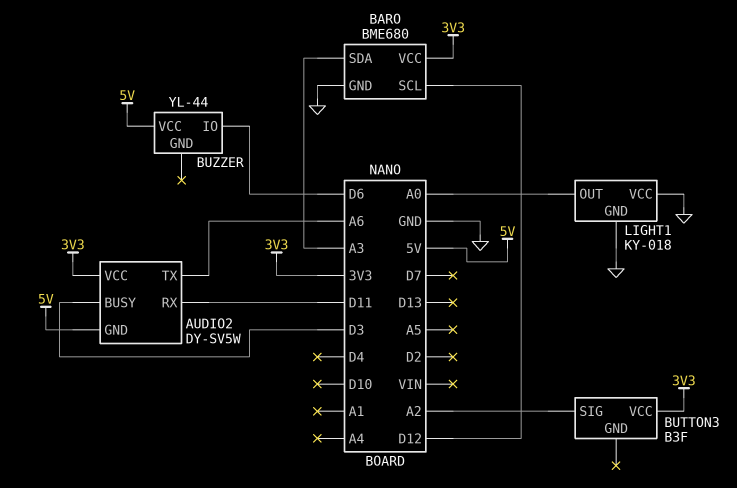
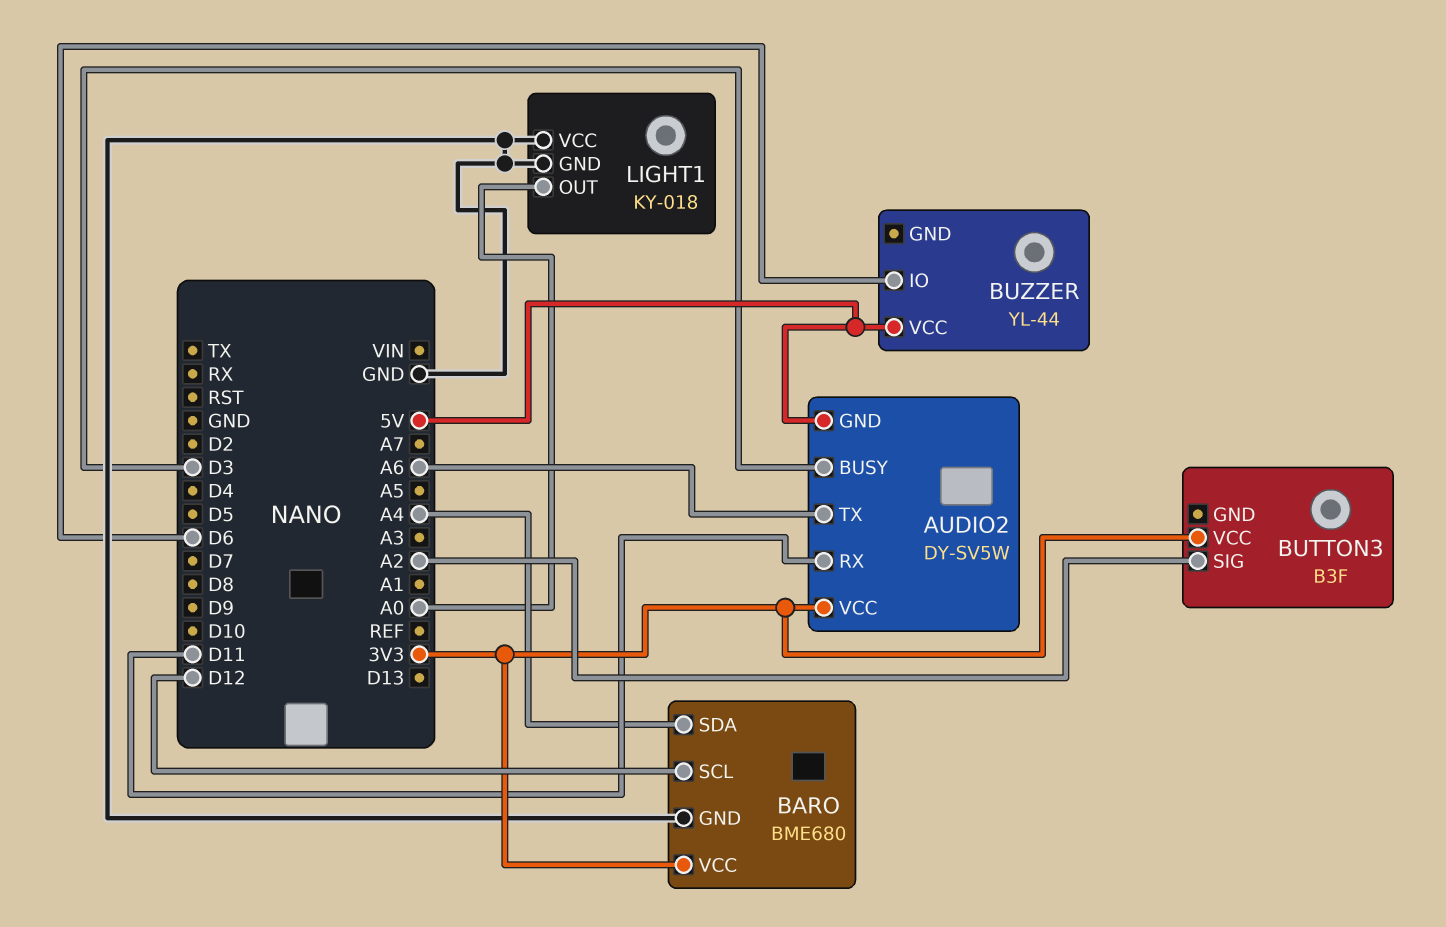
BARO pin SDA: A3 -> A4

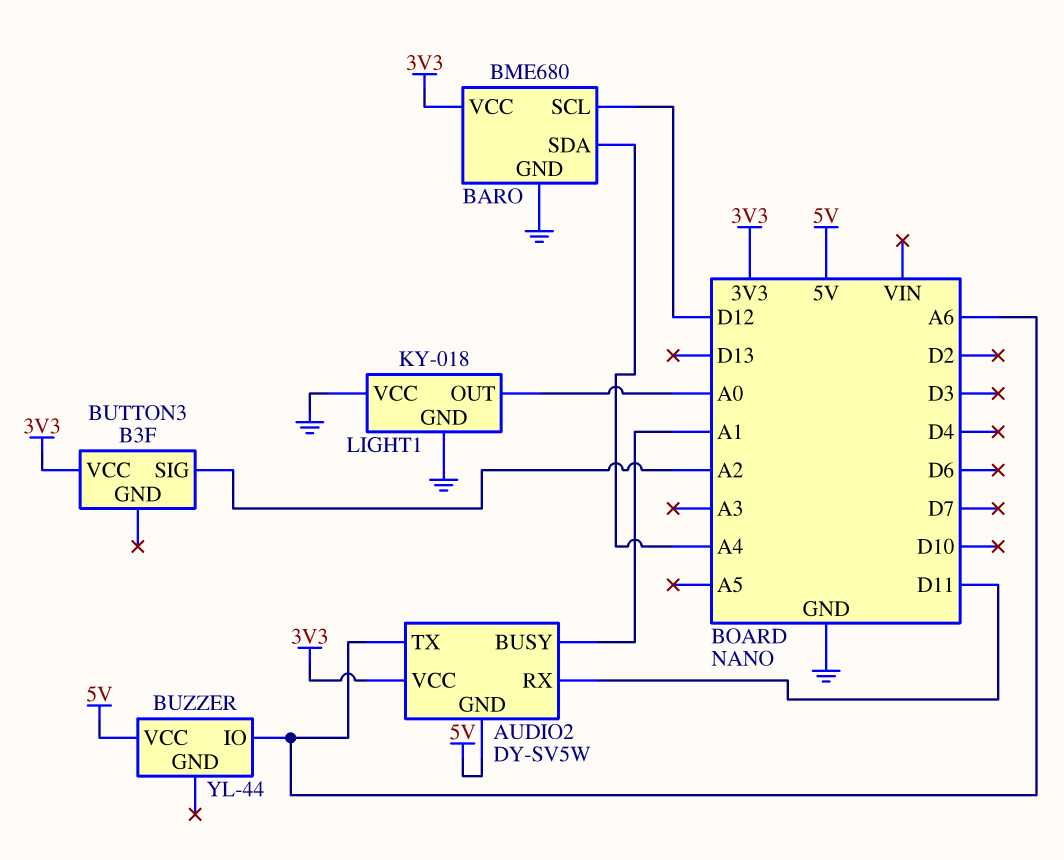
AUDIO2 pin BUSY: D3 -> A1
BUZZER pin IO: D6 -> A6

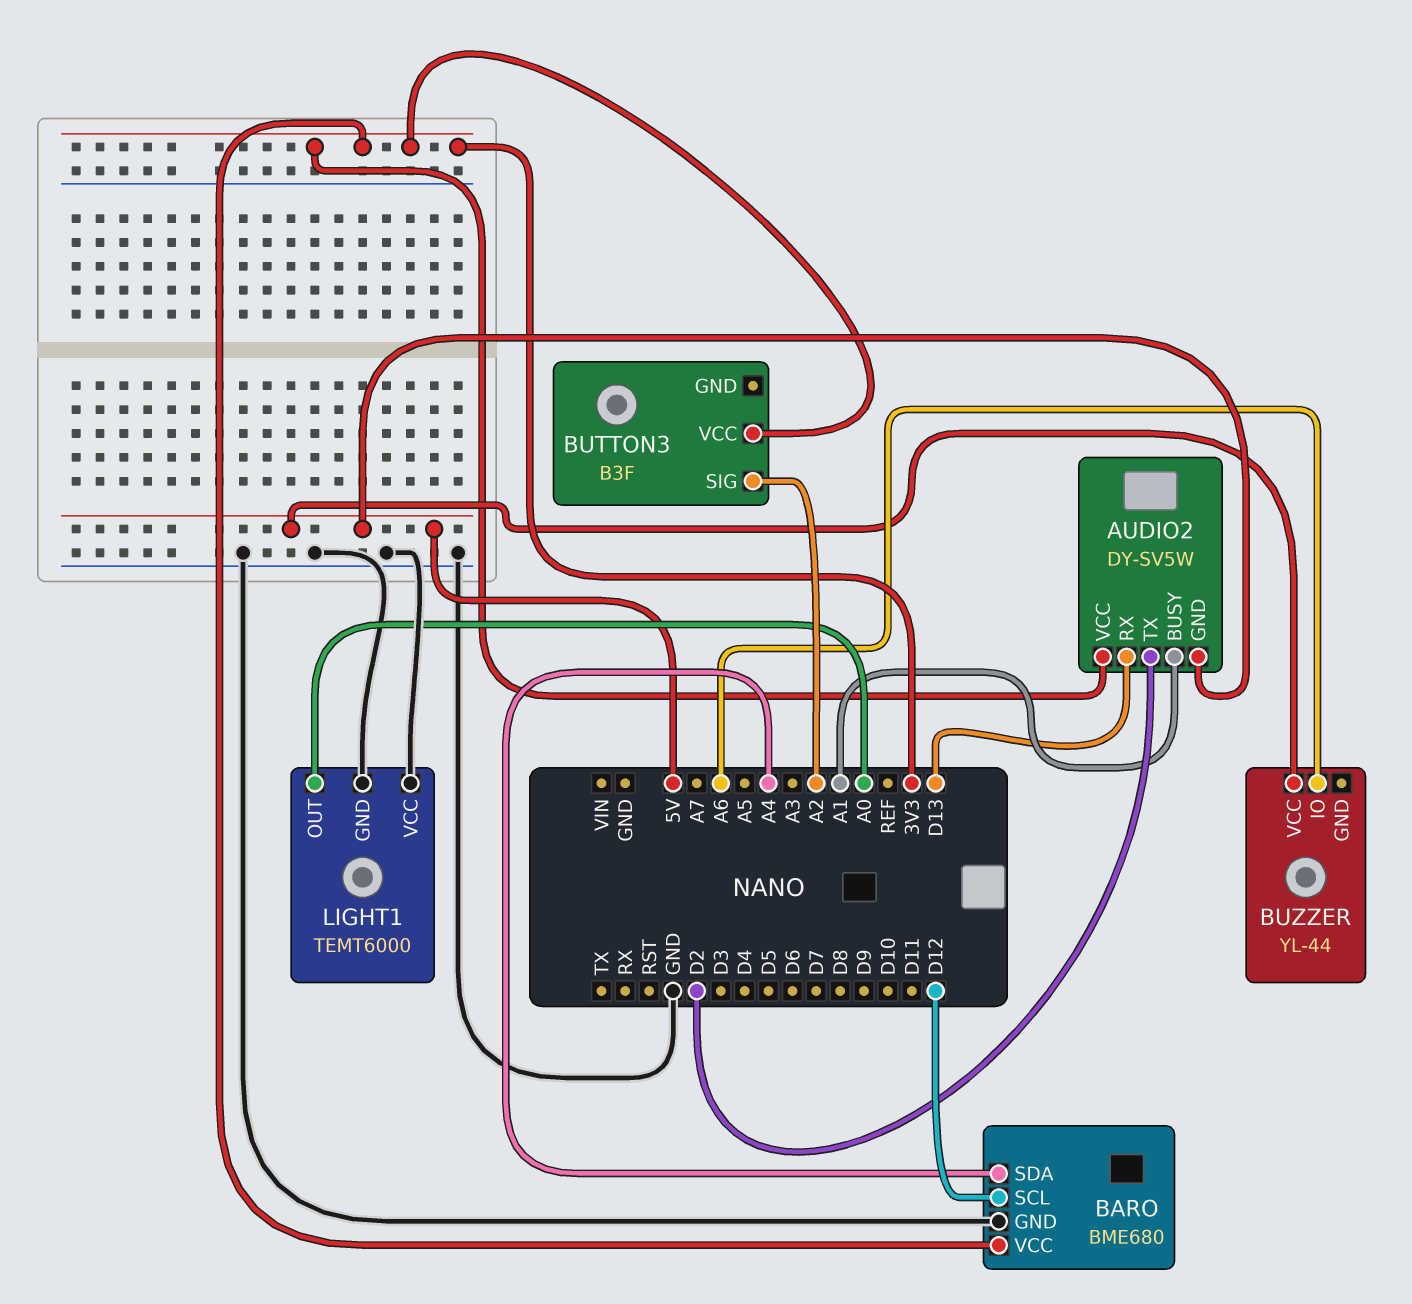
AUDIO2 pin RX: D11 -> D13
AUDIO2 pin TX: A6 -> D2
LIGHT1: KY-018 -> TEMT6000

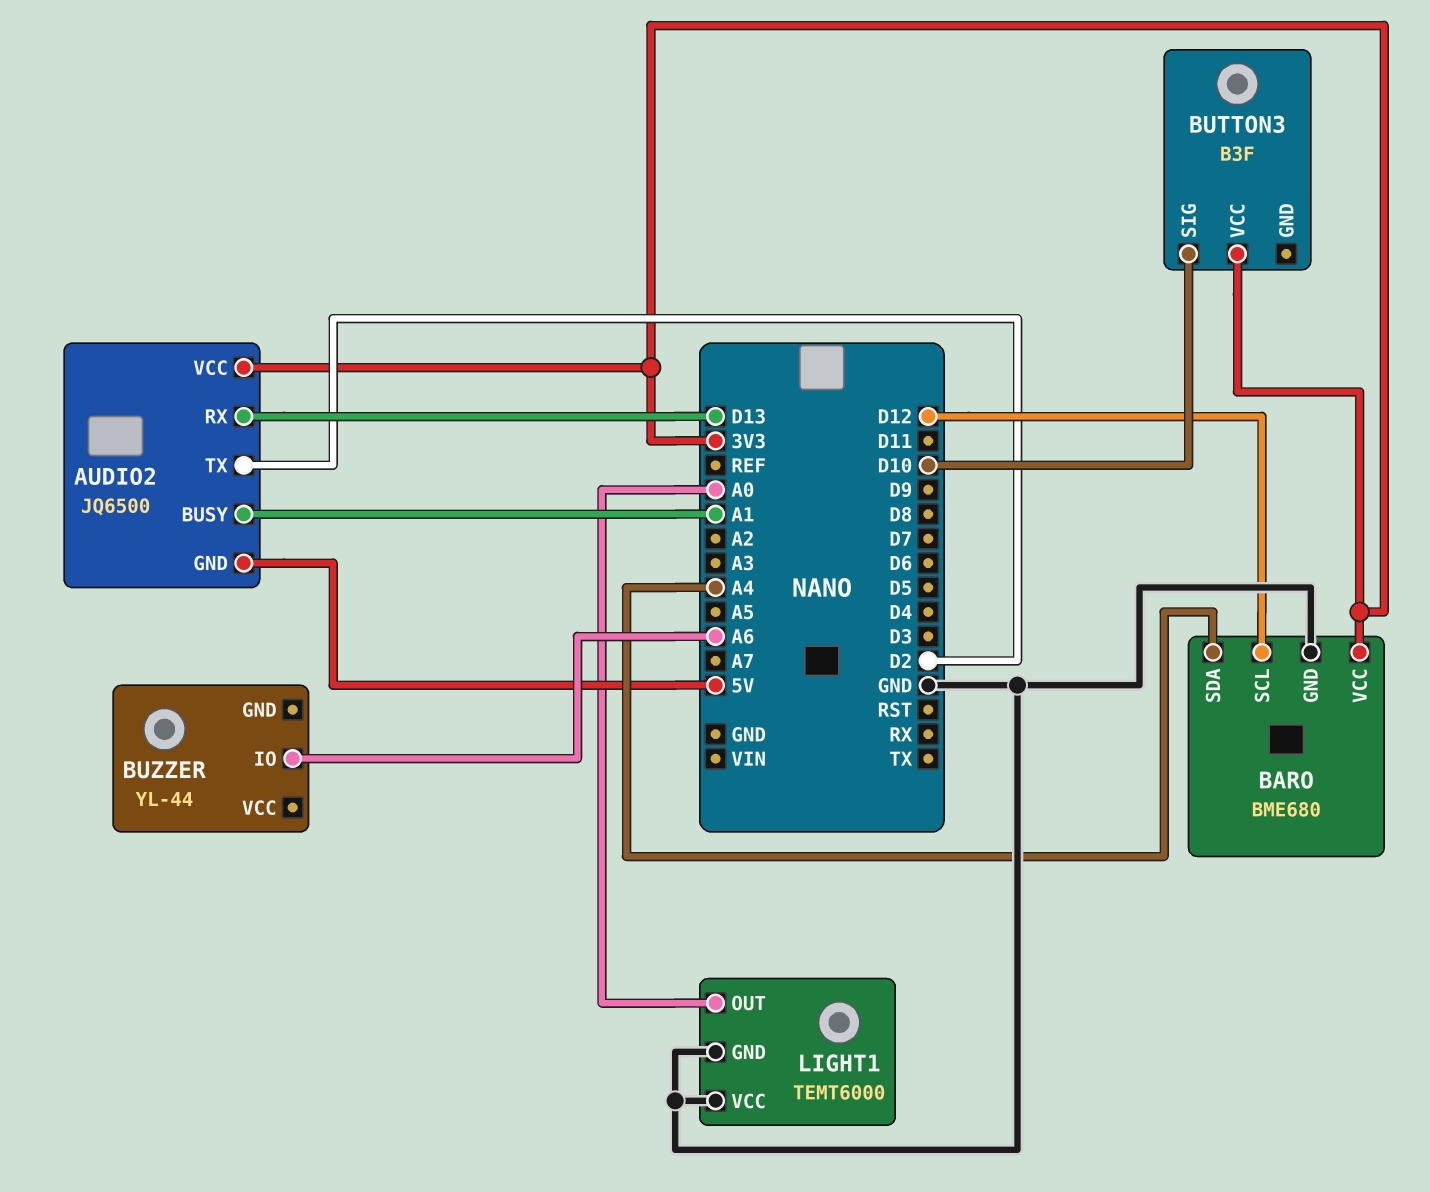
AUDIO2: DY-SV5W -> JQ6500
BUTTON3 pin SIG: A2 -> D10
BUZZER pin VCC: 5V -> none

